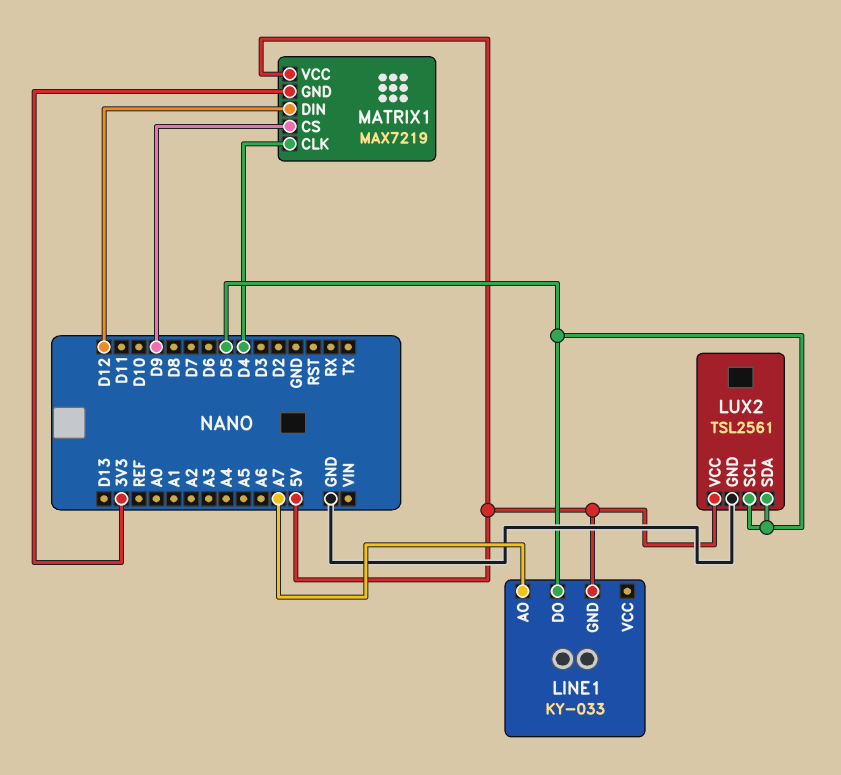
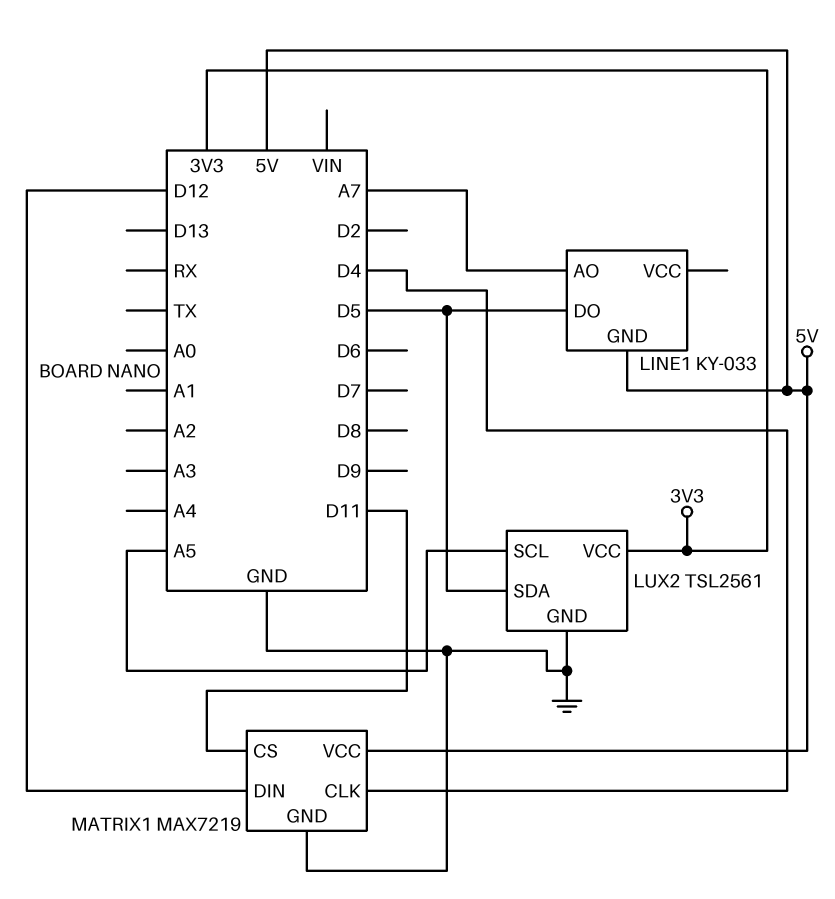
LUX2 pin SCL: D5 -> A5
LUX2 pin VCC: 5V -> 3V3
MATRIX1 pin CS: D9 -> D11
MATRIX1 pin GND: 3V3 -> GND

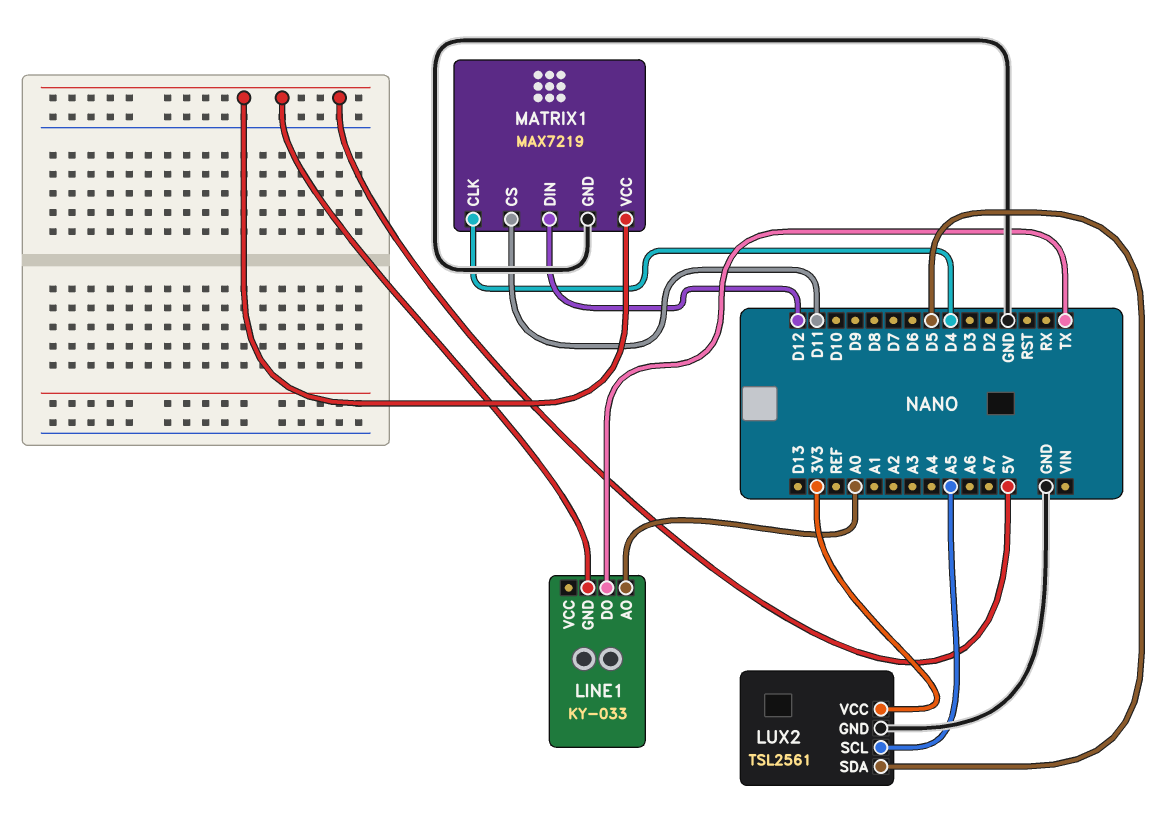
LINE1 pin AO: A7 -> A0
LINE1 pin DO: D5 -> TX

